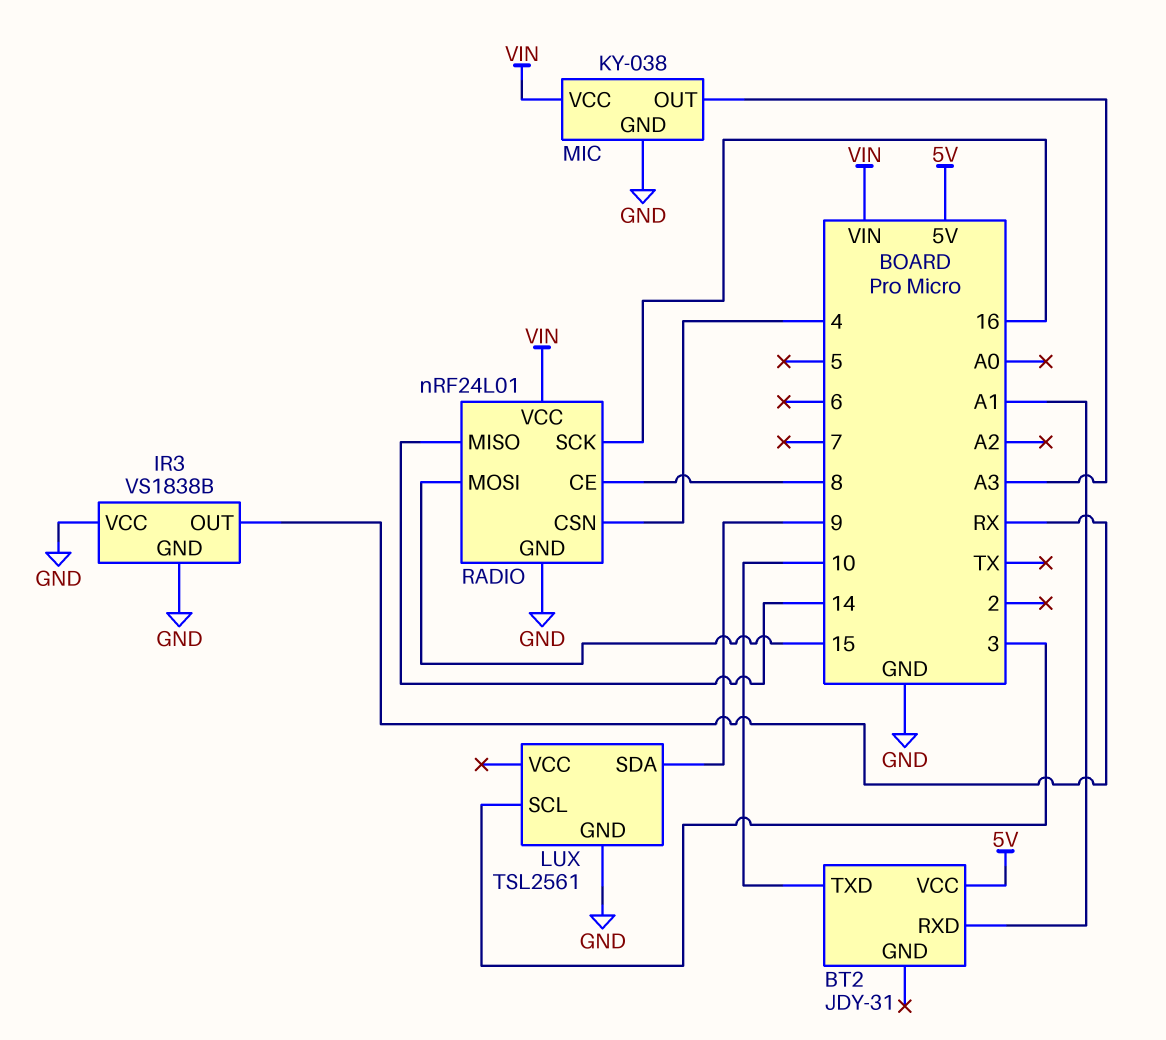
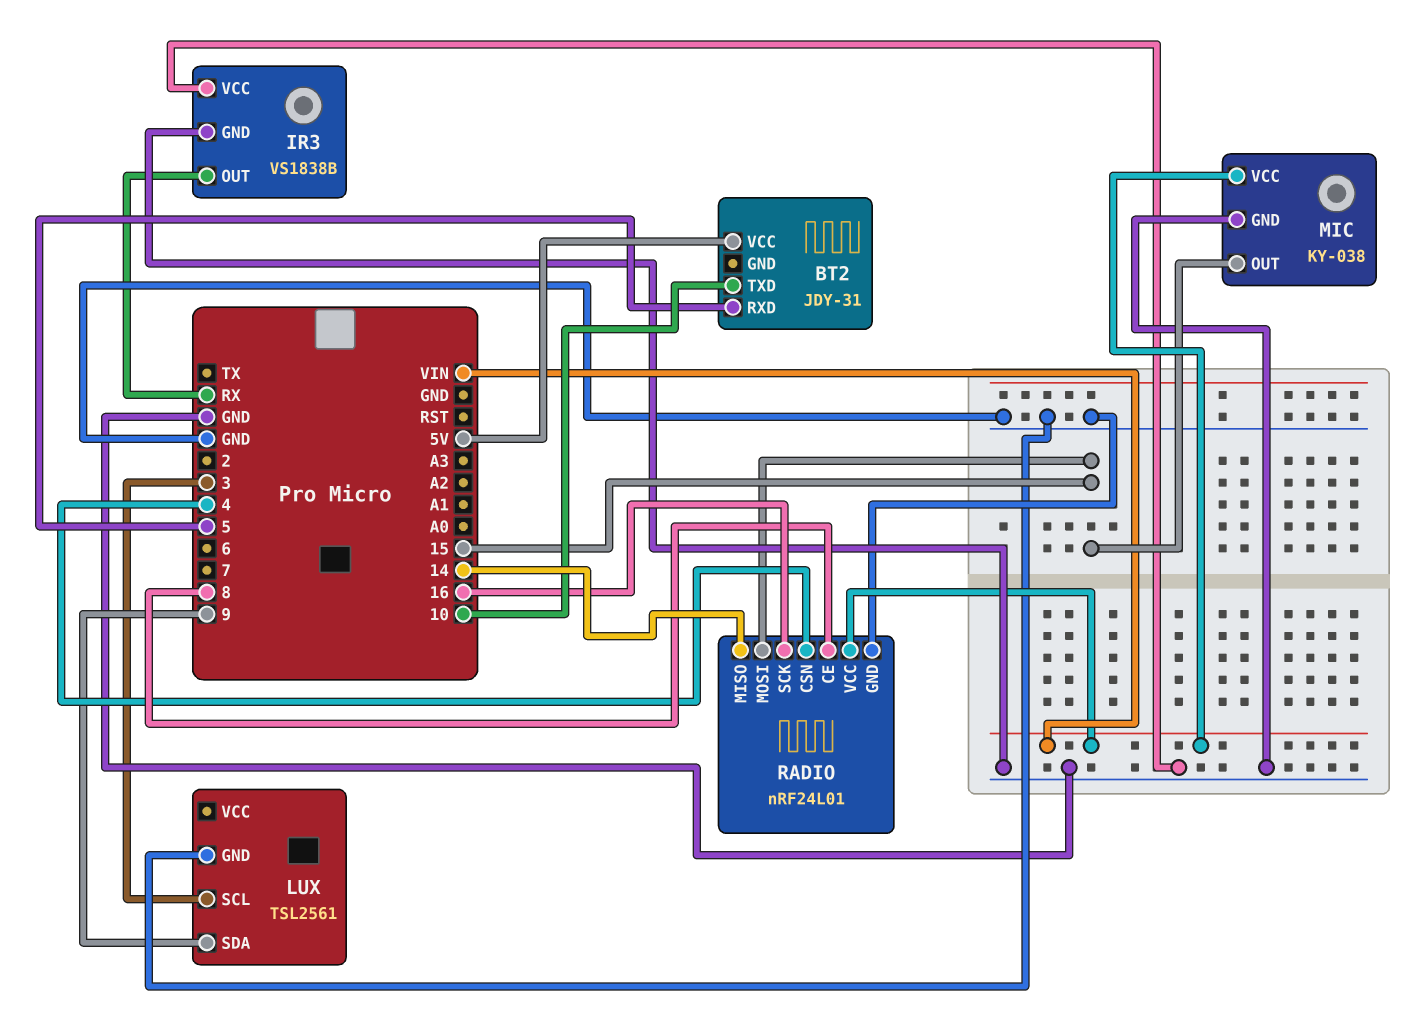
BT2 pin RXD: A1 -> 5
MIC pin OUT: A3 -> 15

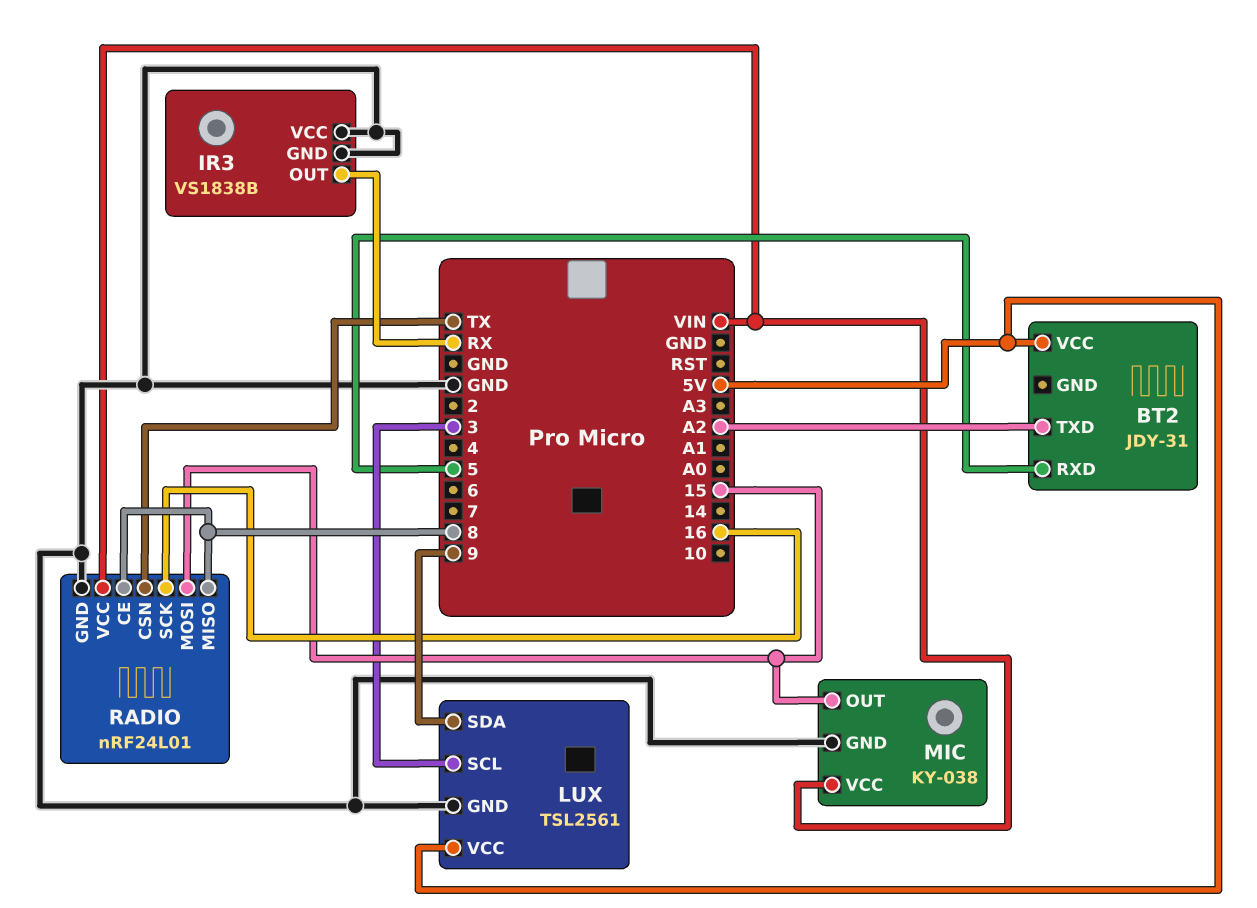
BT2 pin TXD: 10 -> A2
LUX pin VCC: none -> 5V
RADIO pin CSN: 4 -> TX
RADIO pin MISO: 14 -> 8

